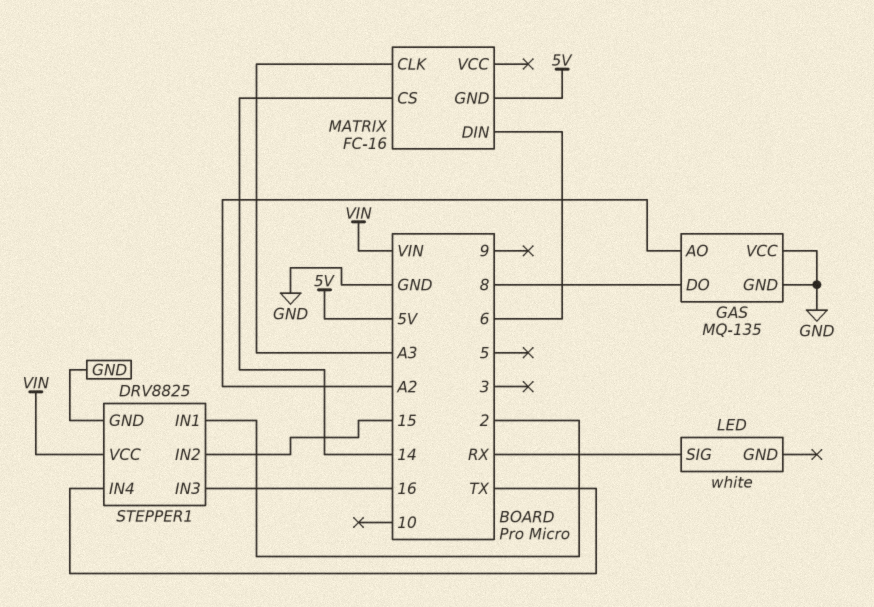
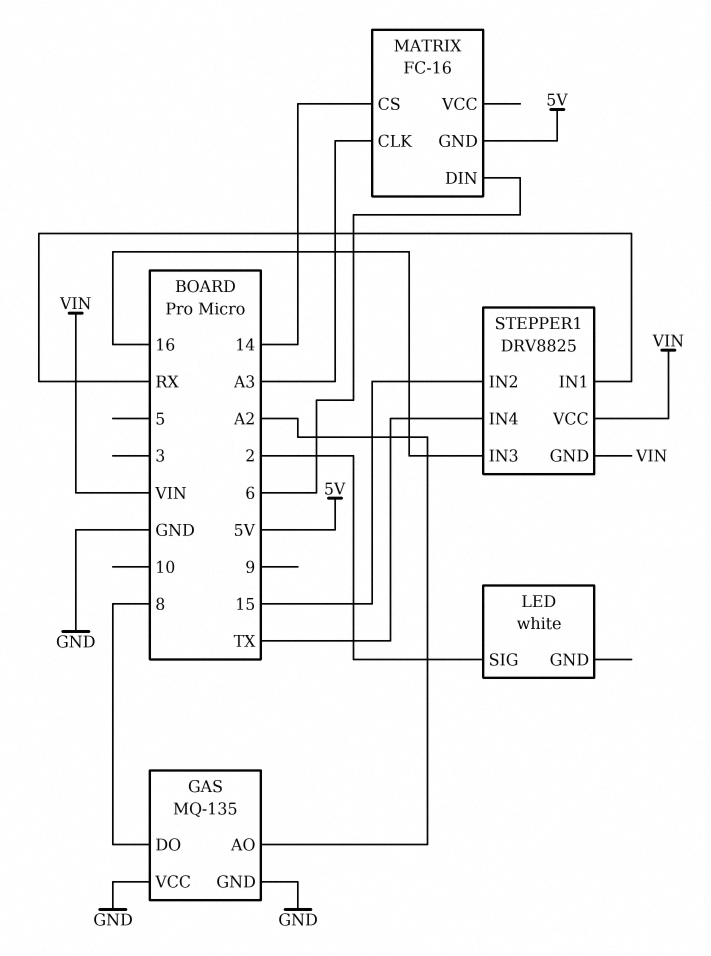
LED pin SIG: RX -> 2
STEPPER1 pin GND: GND -> VIN
STEPPER1 pin IN1: 2 -> RX

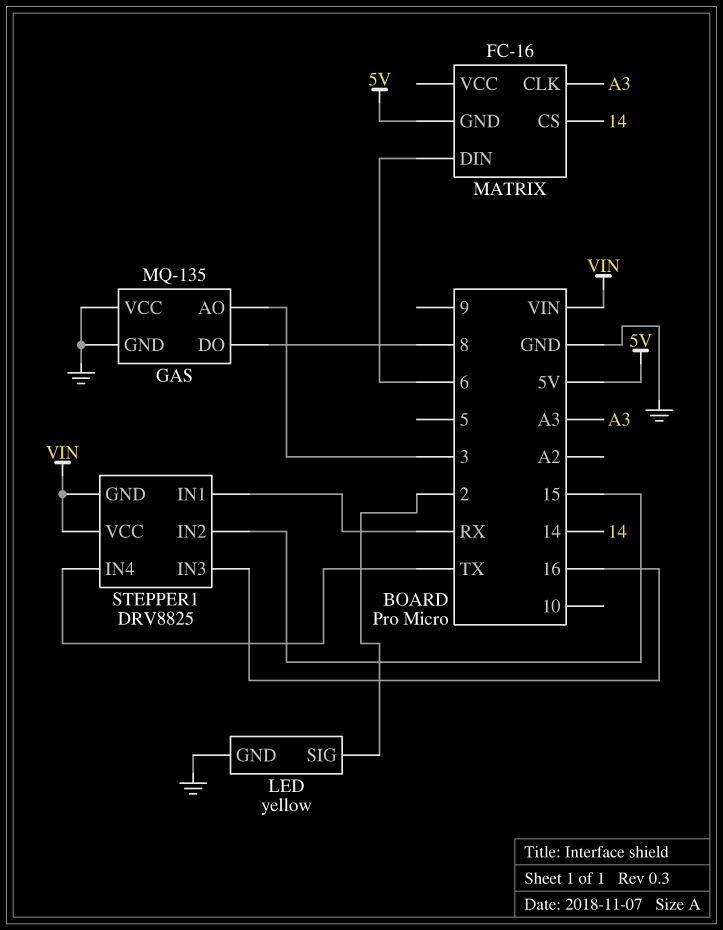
GAS pin AO: A2 -> 3
LED: white -> yellow
LED pin GND: none -> GND

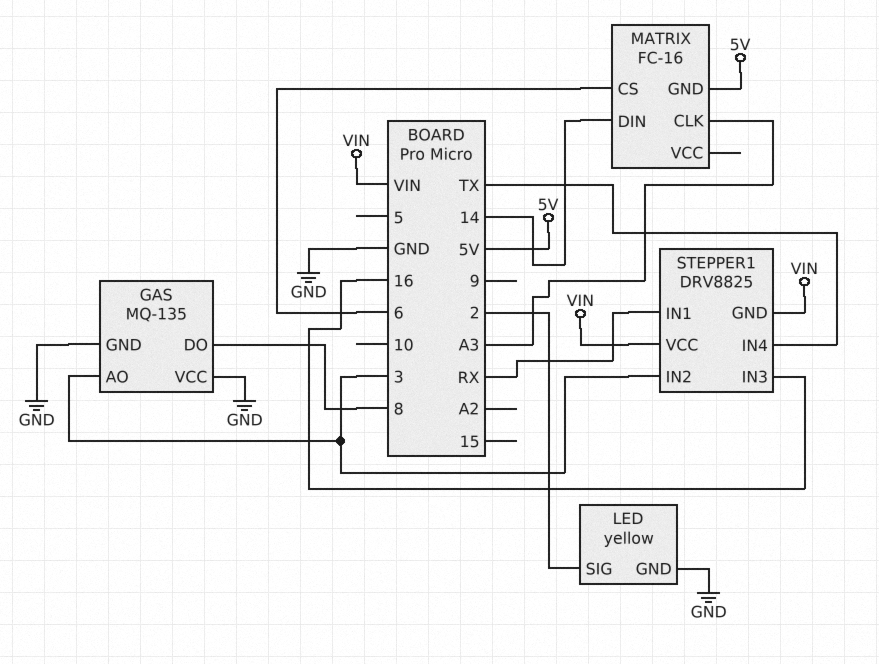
MATRIX pin CS: 14 -> 6
MATRIX pin DIN: 6 -> 14
STEPPER1 pin IN2: 15 -> 3

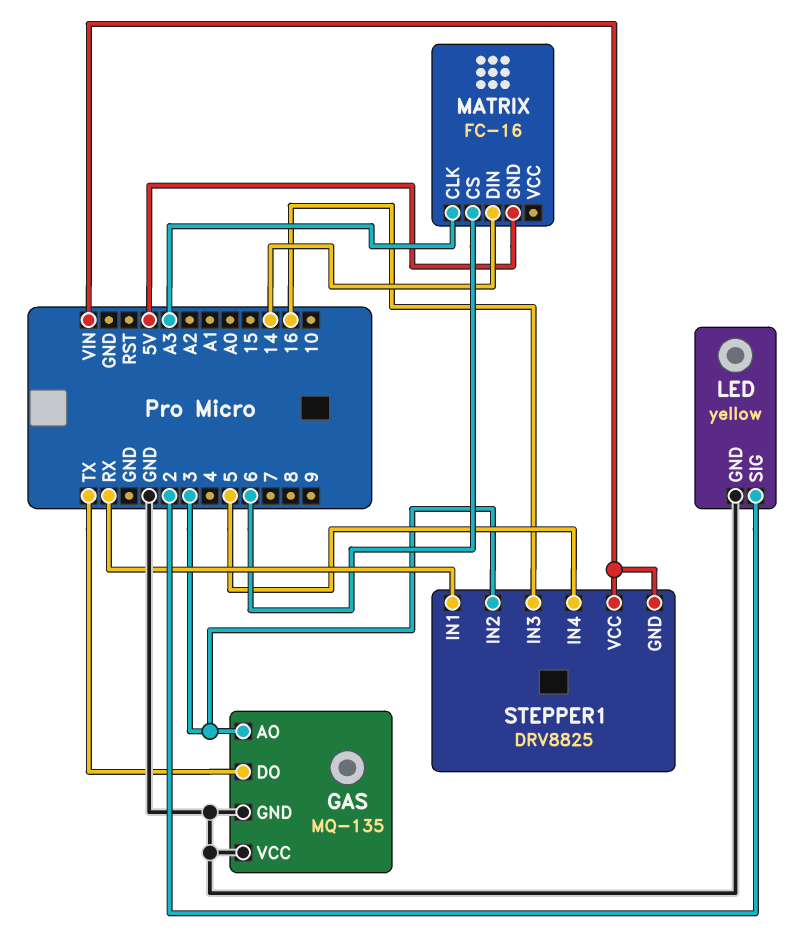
GAS pin DO: 8 -> TX
STEPPER1 pin IN4: TX -> 5

